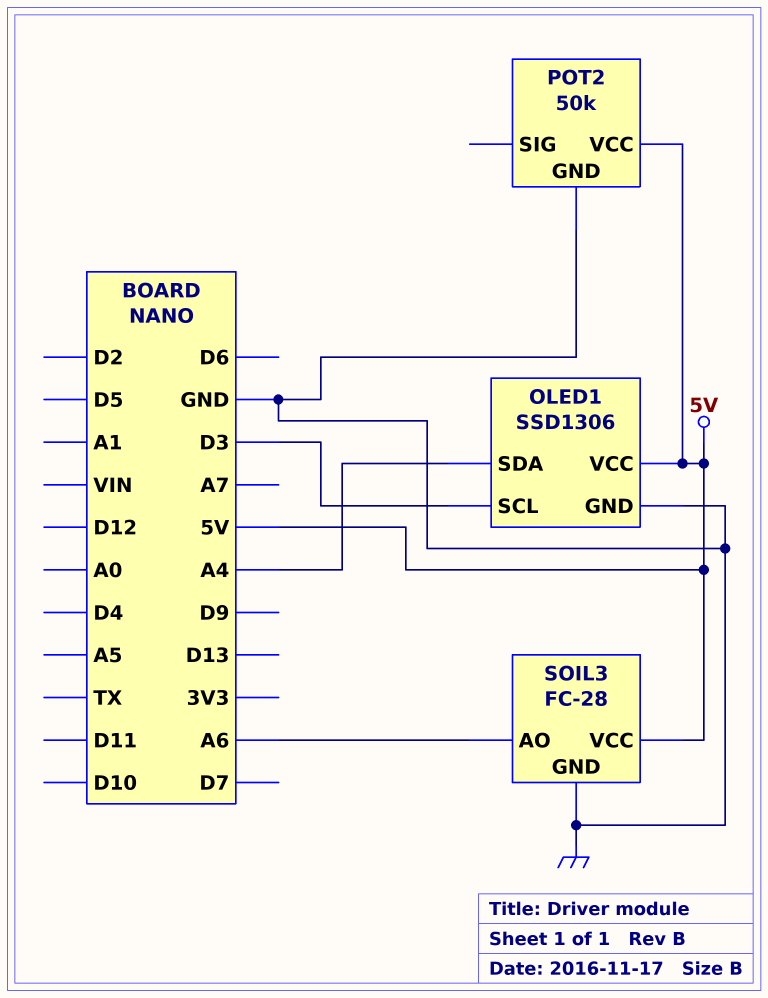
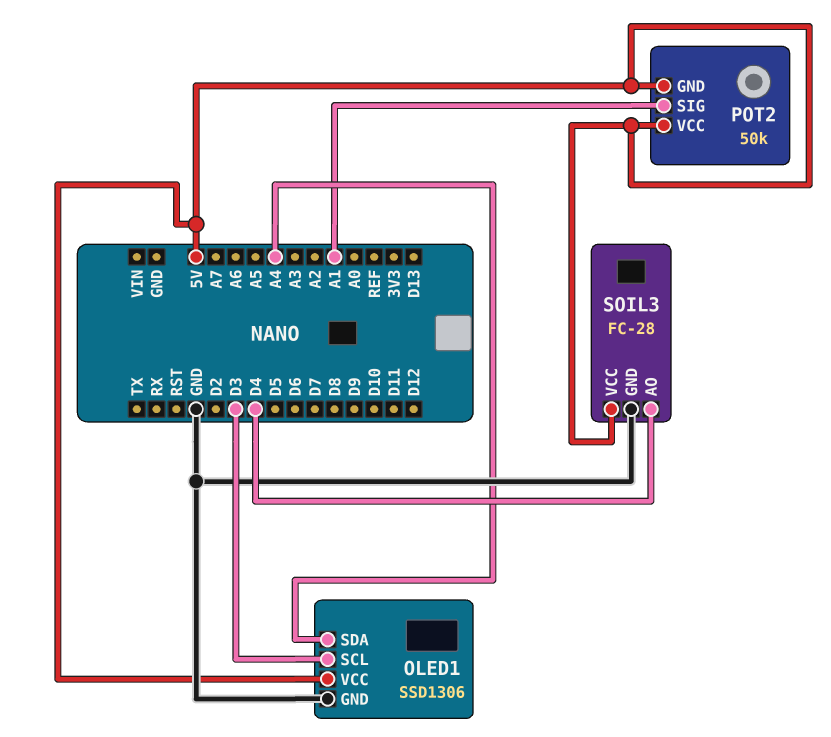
POT2 pin GND: GND -> 5V
POT2 pin SIG: none -> A1
SOIL3 pin AO: A6 -> D4

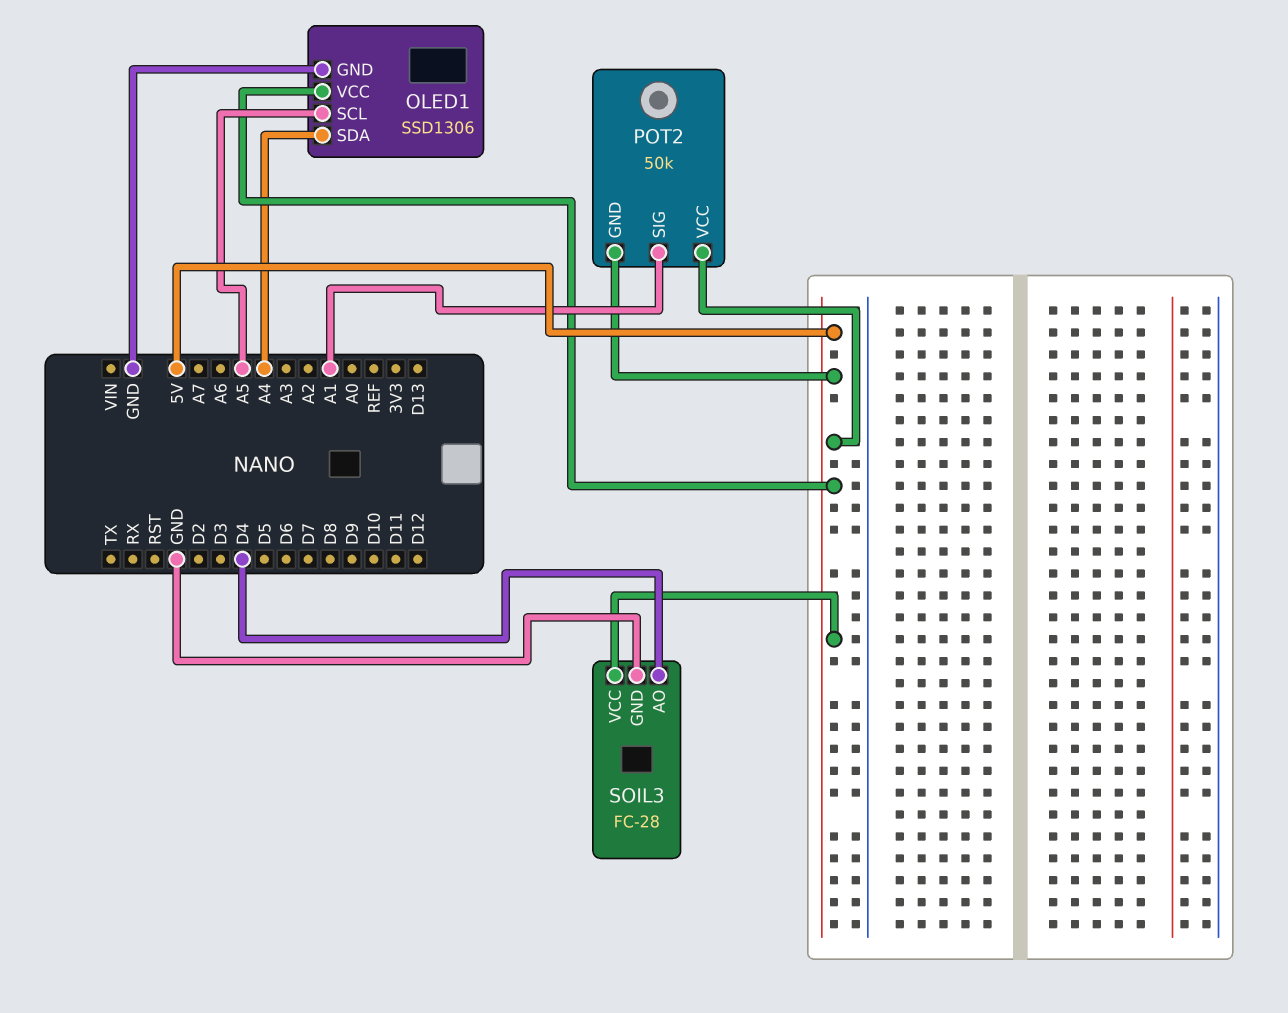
OLED1 pin SCL: D3 -> A5

